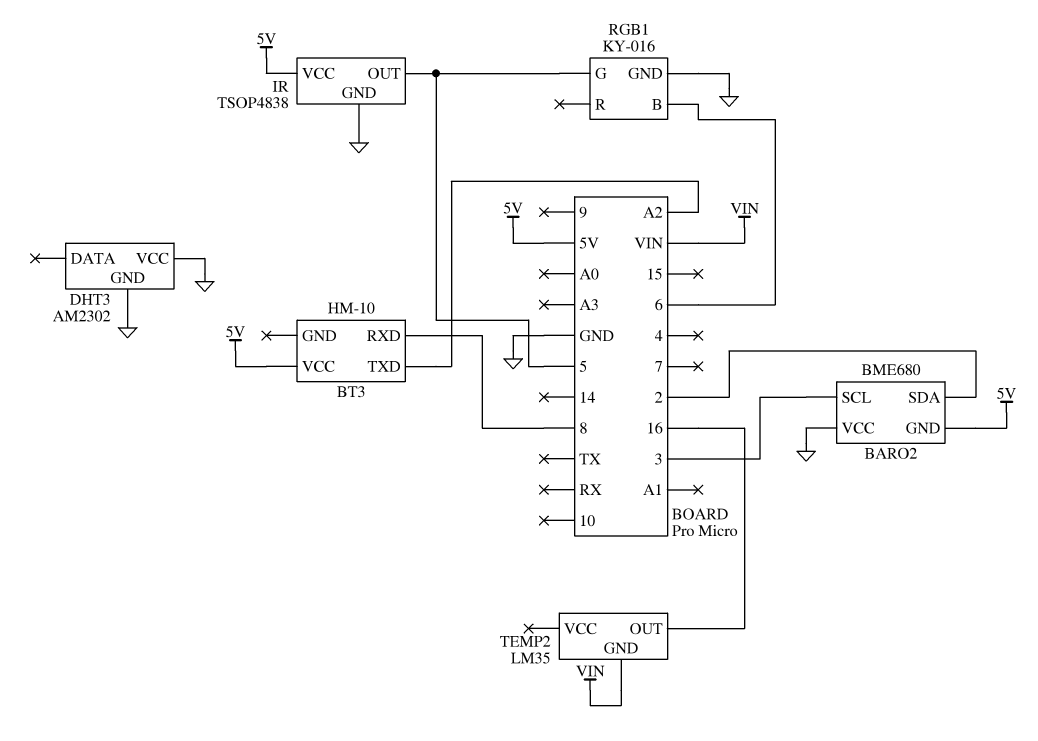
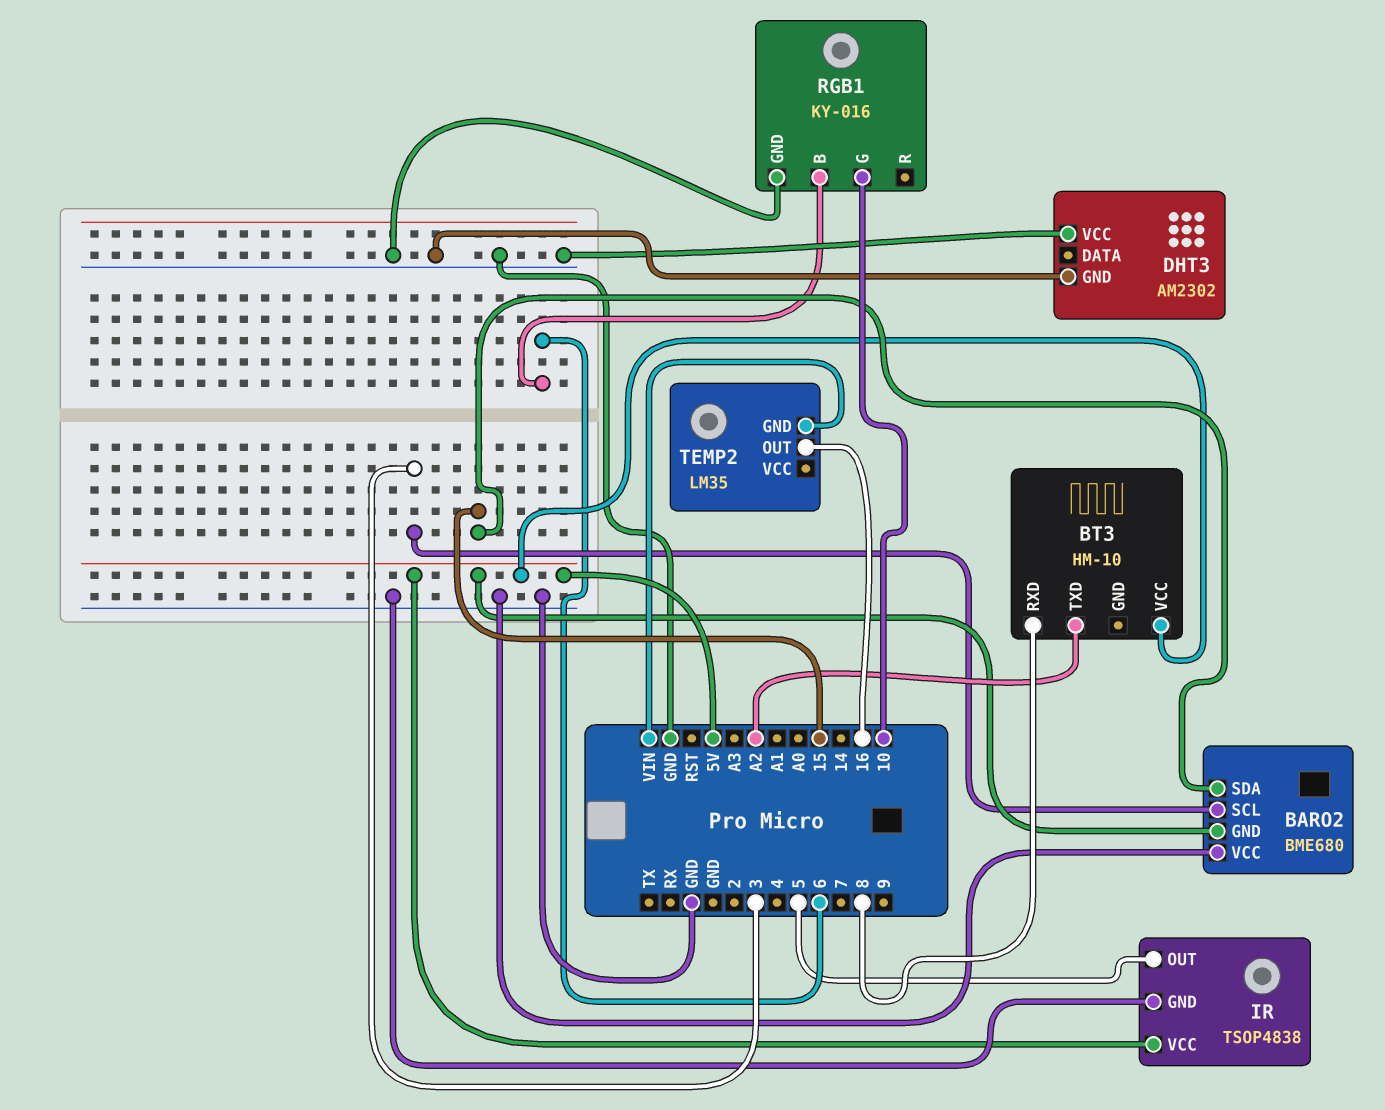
BARO2 pin SDA: 2 -> 15
RGB1 pin G: 5 -> 10

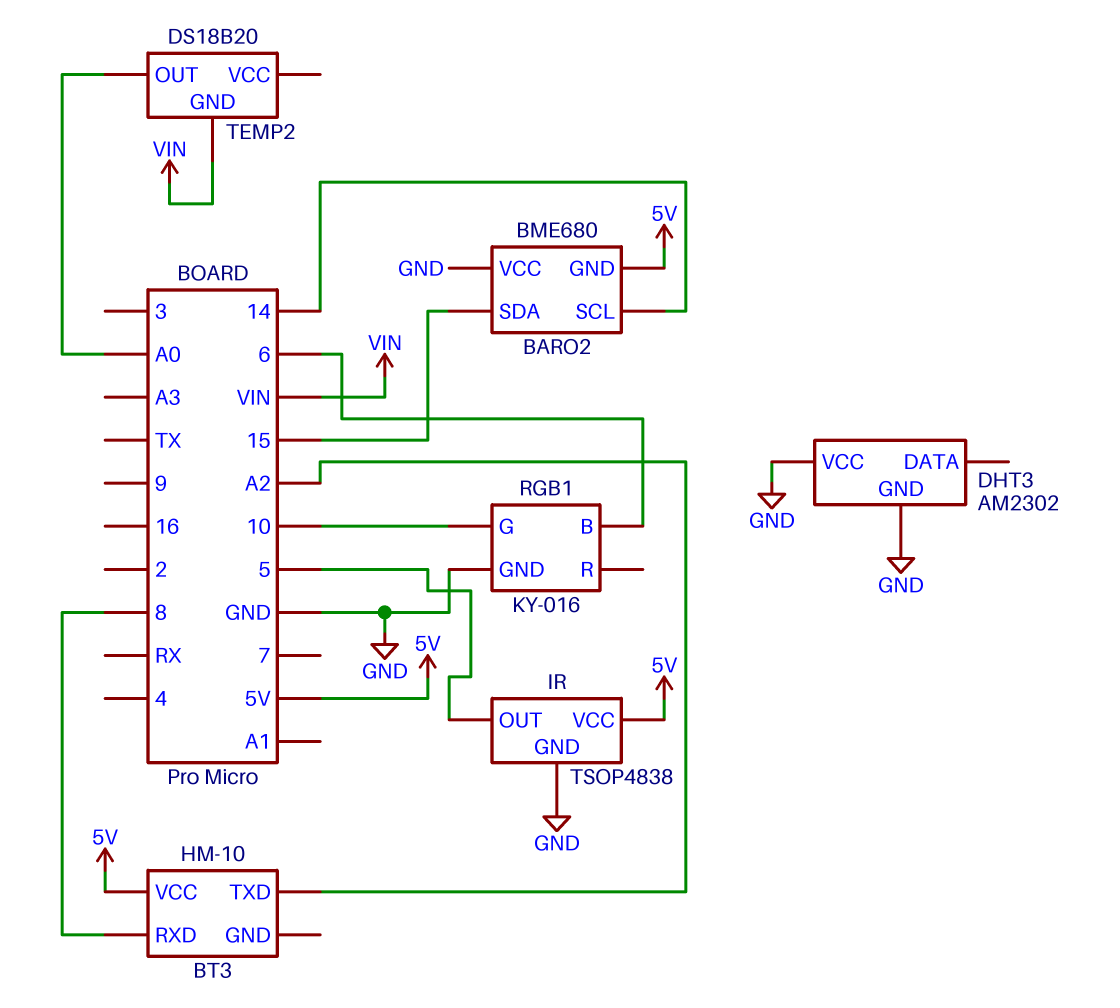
BARO2 pin SCL: 3 -> 14
TEMP2: LM35 -> DS18B20
TEMP2 pin OUT: 16 -> A0

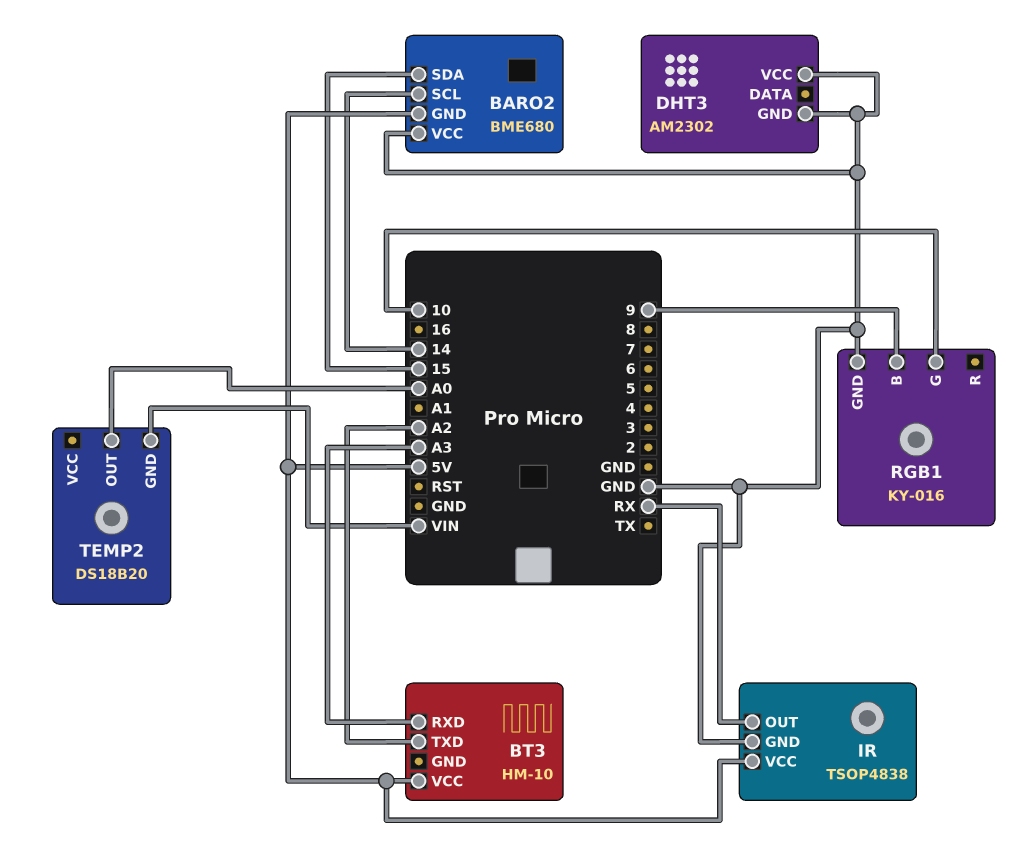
BT3 pin RXD: 8 -> A3
IR pin OUT: 5 -> RX
RGB1 pin B: 6 -> 9

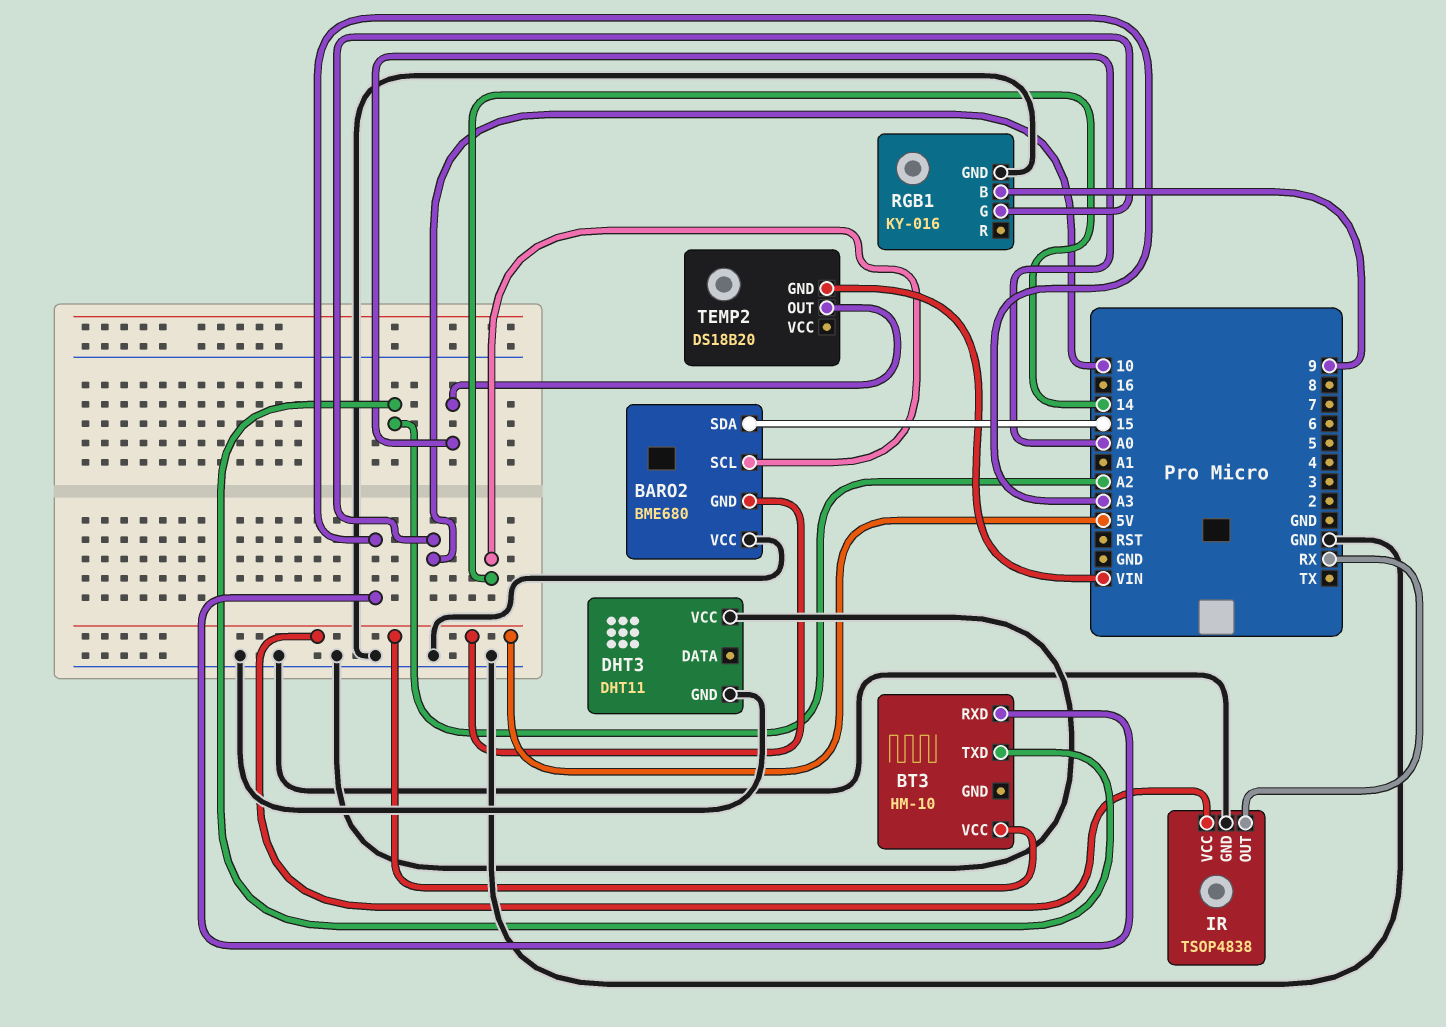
DHT3: AM2302 -> DHT11

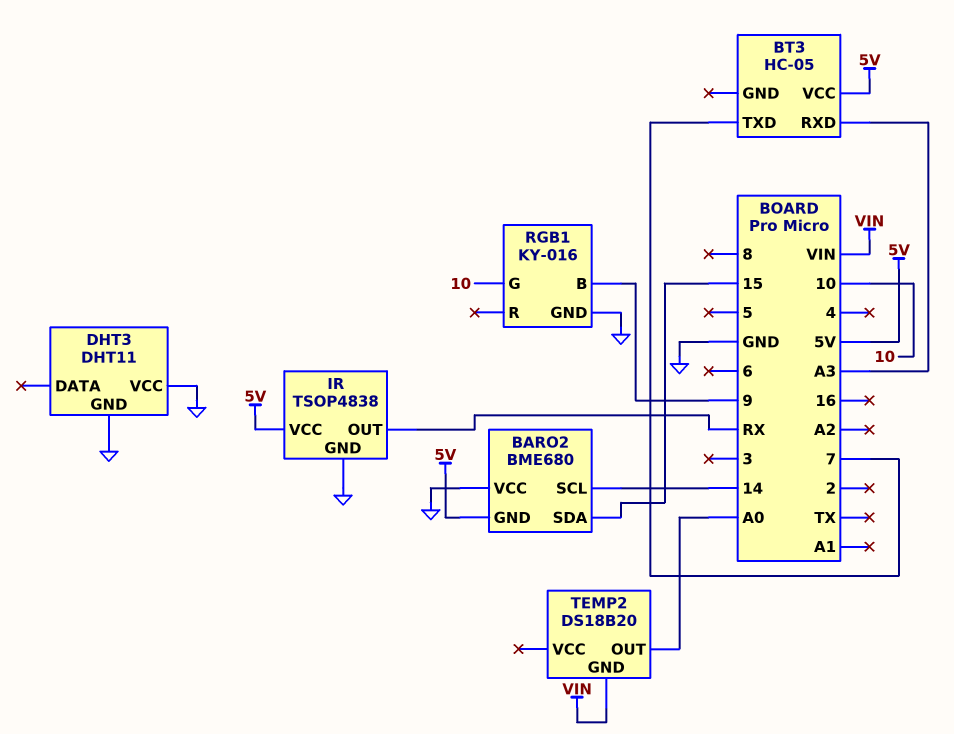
BT3: HM-10 -> HC-05
BT3 pin TXD: A2 -> 7

